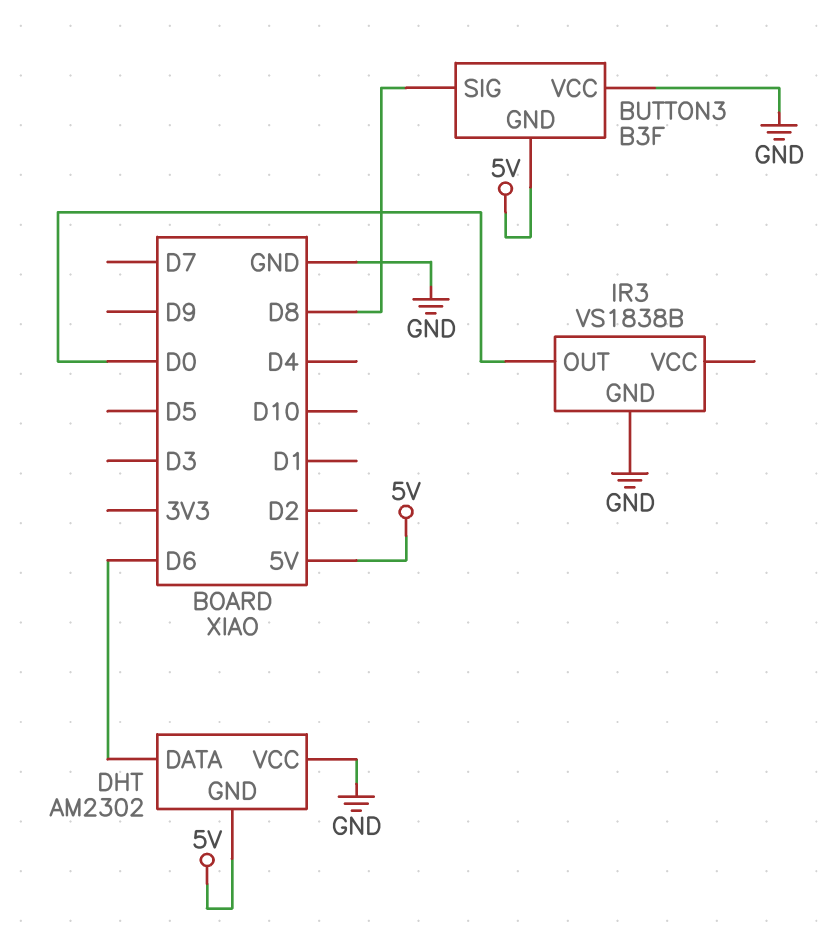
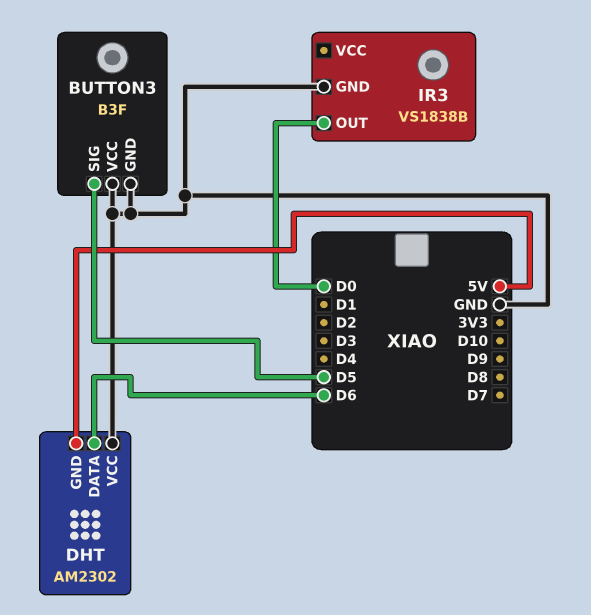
BUTTON3 pin GND: 5V -> GND
BUTTON3 pin SIG: D8 -> D5

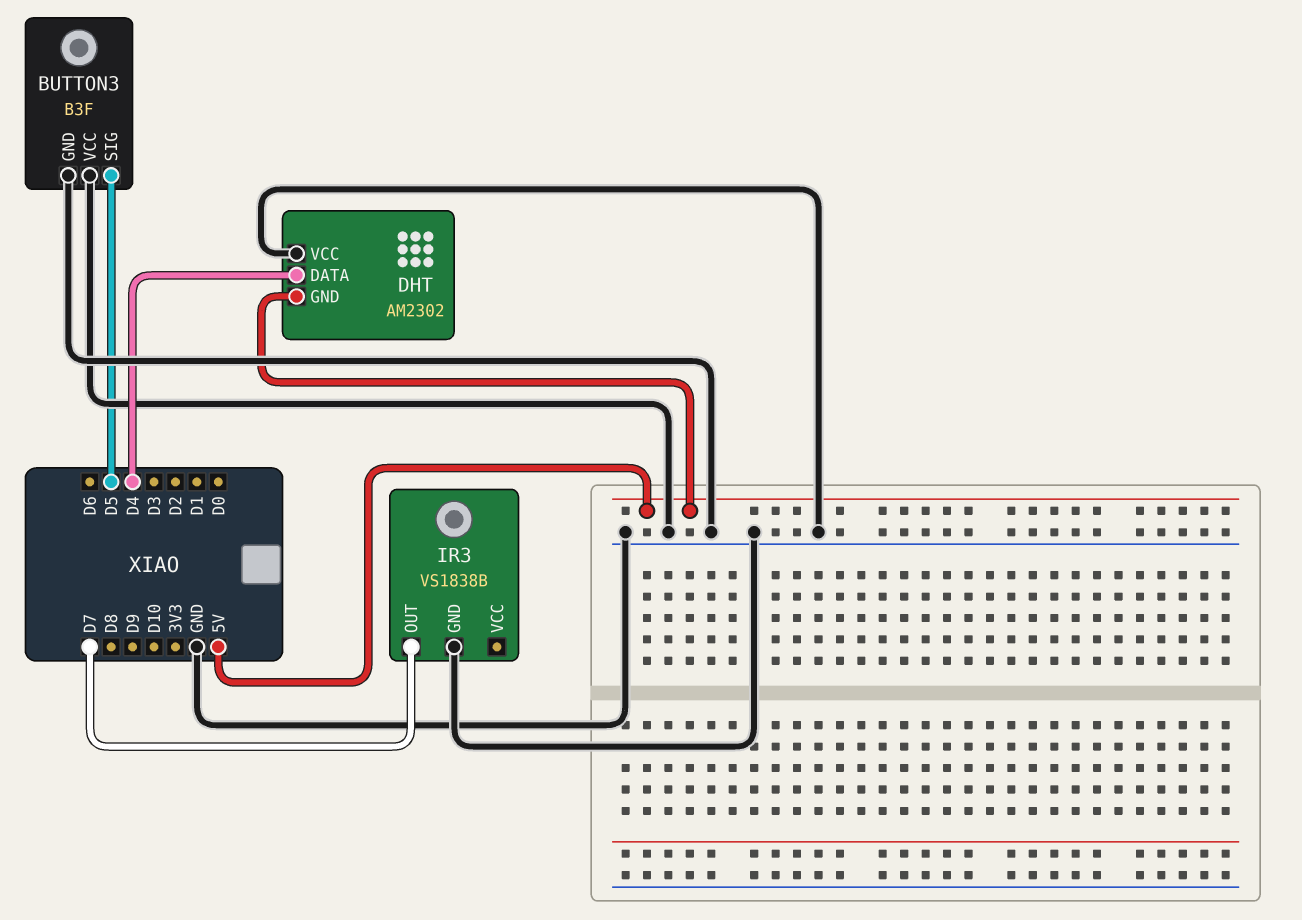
DHT pin DATA: D6 -> D4
IR3 pin OUT: D0 -> D7

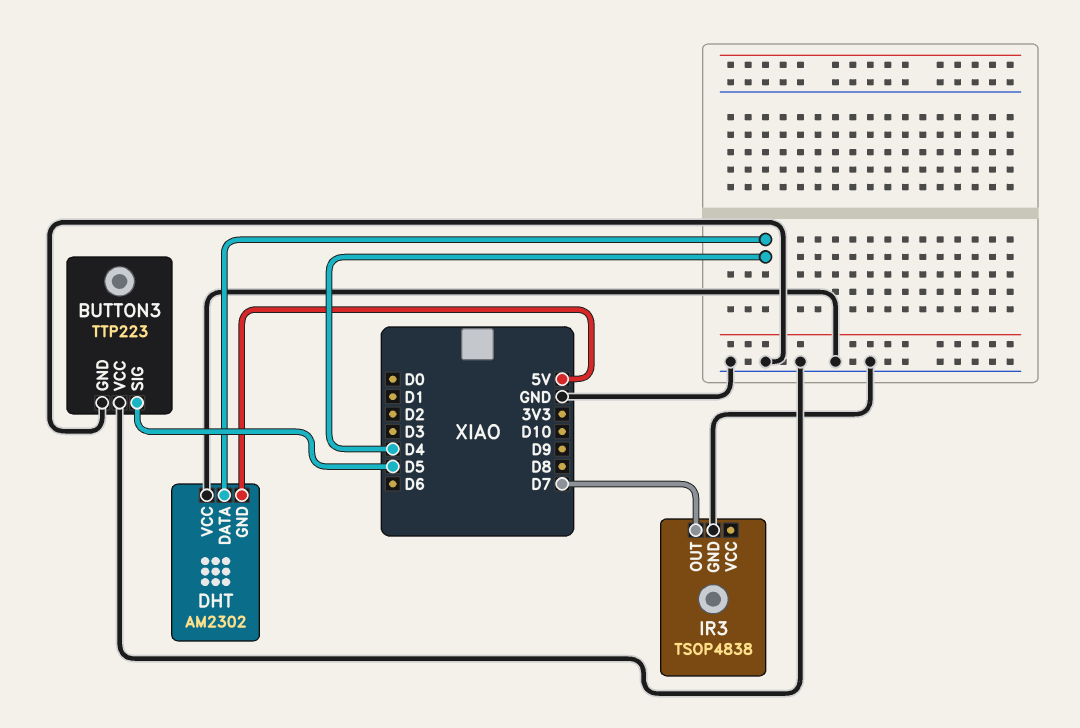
BUTTON3: B3F -> TTP223
IR3: VS1838B -> TSOP4838

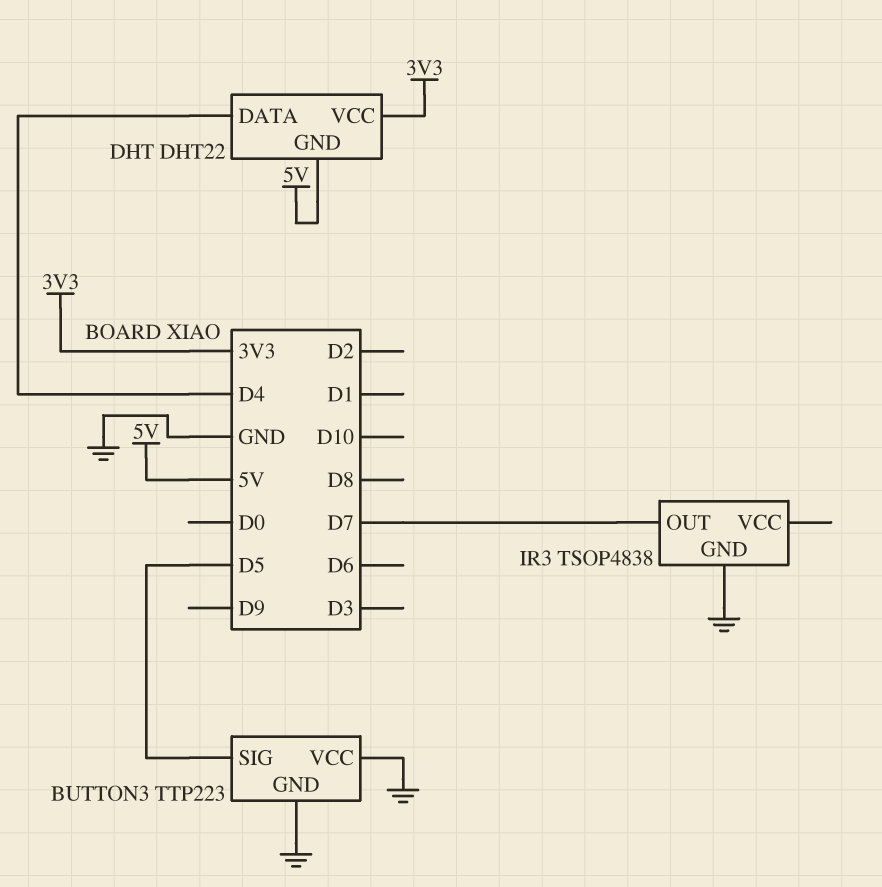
DHT: AM2302 -> DHT22
DHT pin VCC: GND -> 3V3

